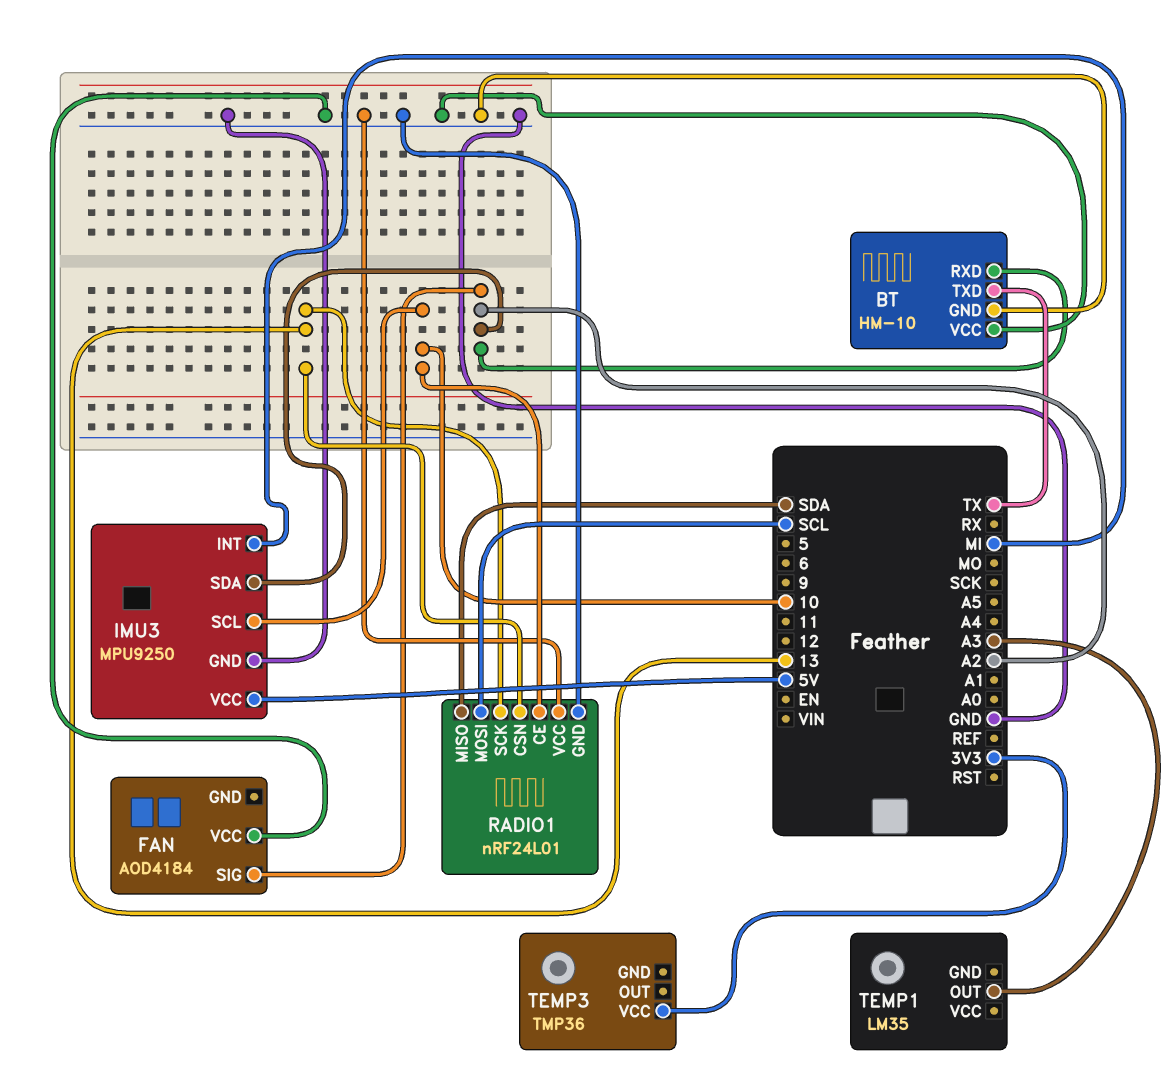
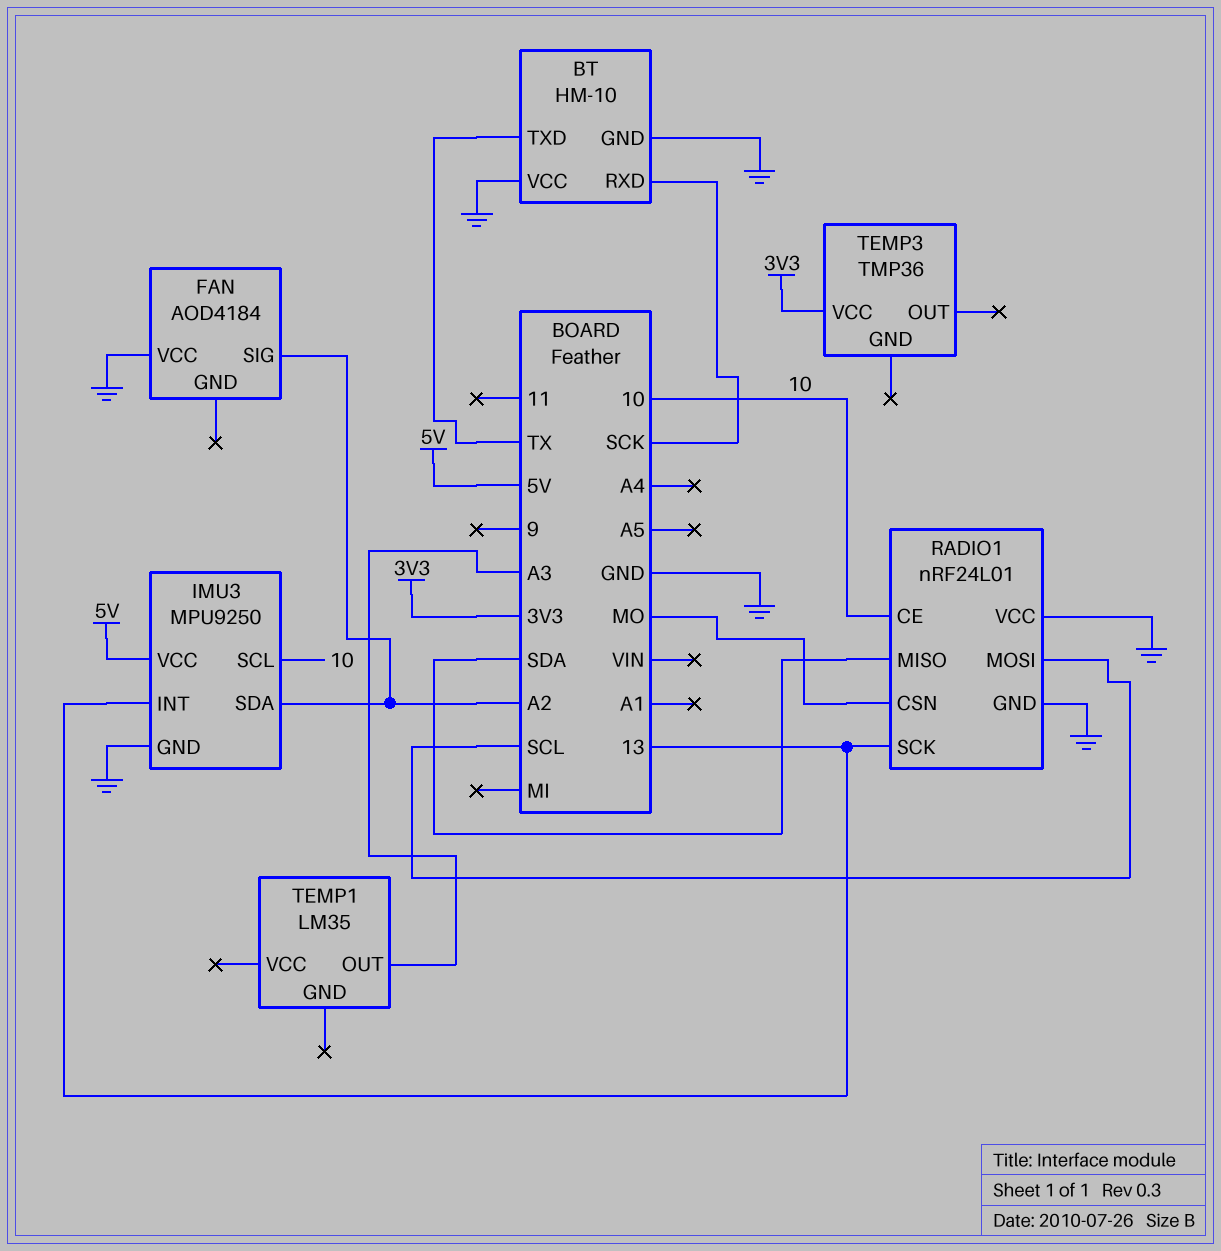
BT pin RXD: A2 -> SCK
IMU3 pin INT: MI -> 13
RADIO1 pin CSN: 13 -> MO

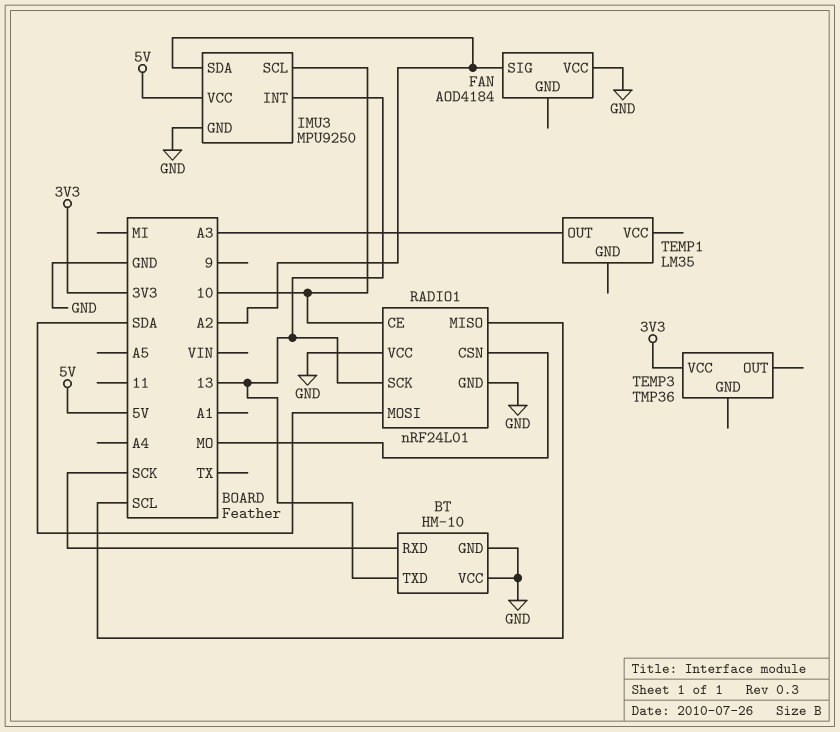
BT pin TXD: TX -> 13
RADIO1 pin MISO: SDA -> SCL
RADIO1 pin MOSI: SCL -> SDA

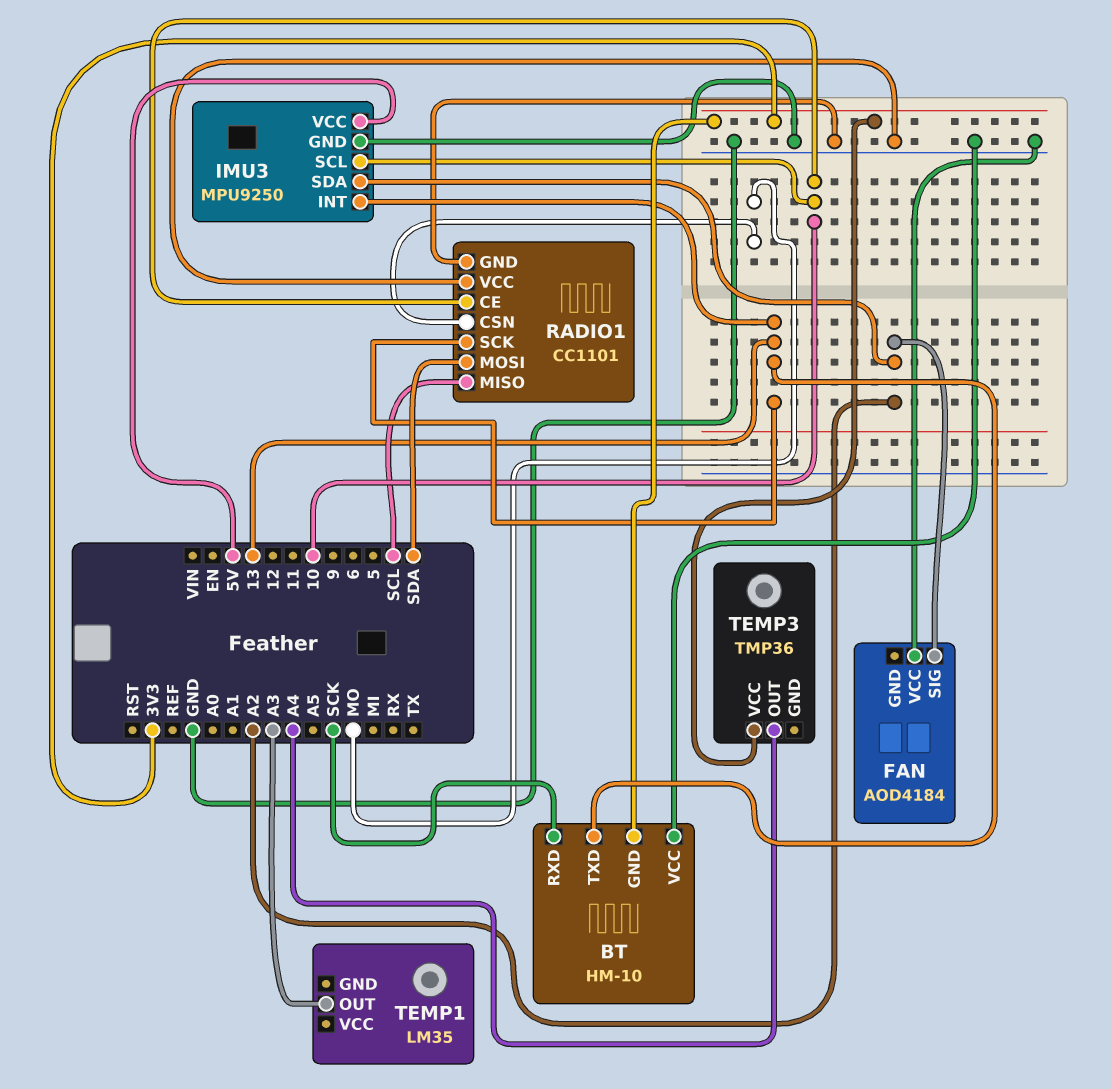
BT pin GND: GND -> 3V3
RADIO1: nRF24L01 -> CC1101
TEMP3 pin OUT: none -> A4

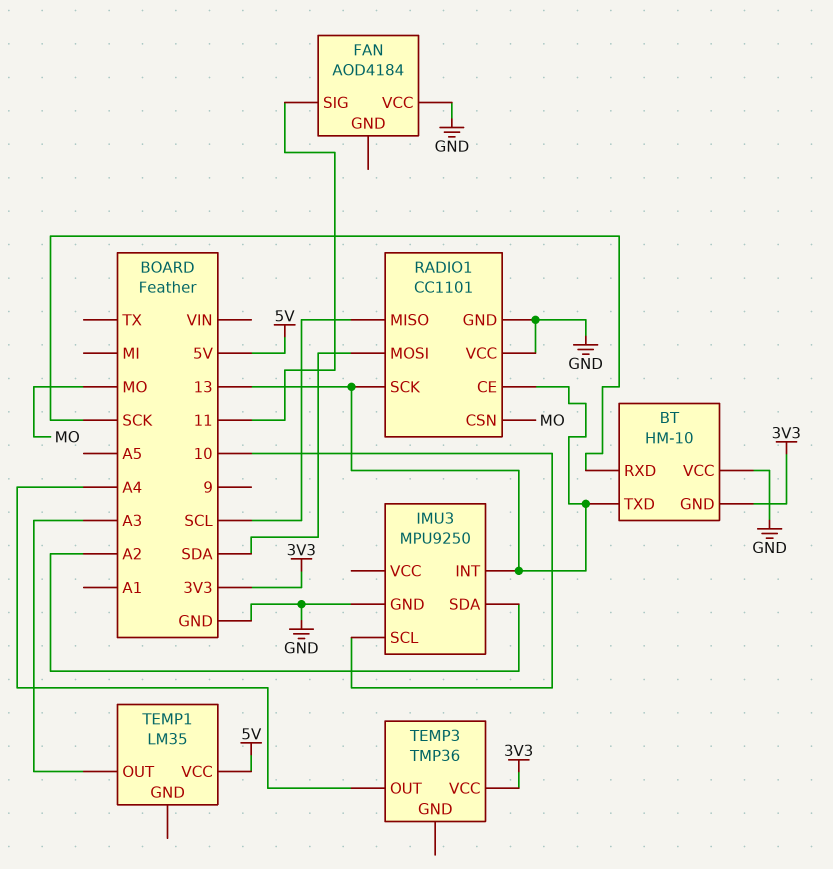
FAN pin SIG: A2 -> 11
IMU3 pin VCC: 5V -> none
RADIO1 pin CE: 10 -> 13
TEMP1 pin VCC: none -> 5V

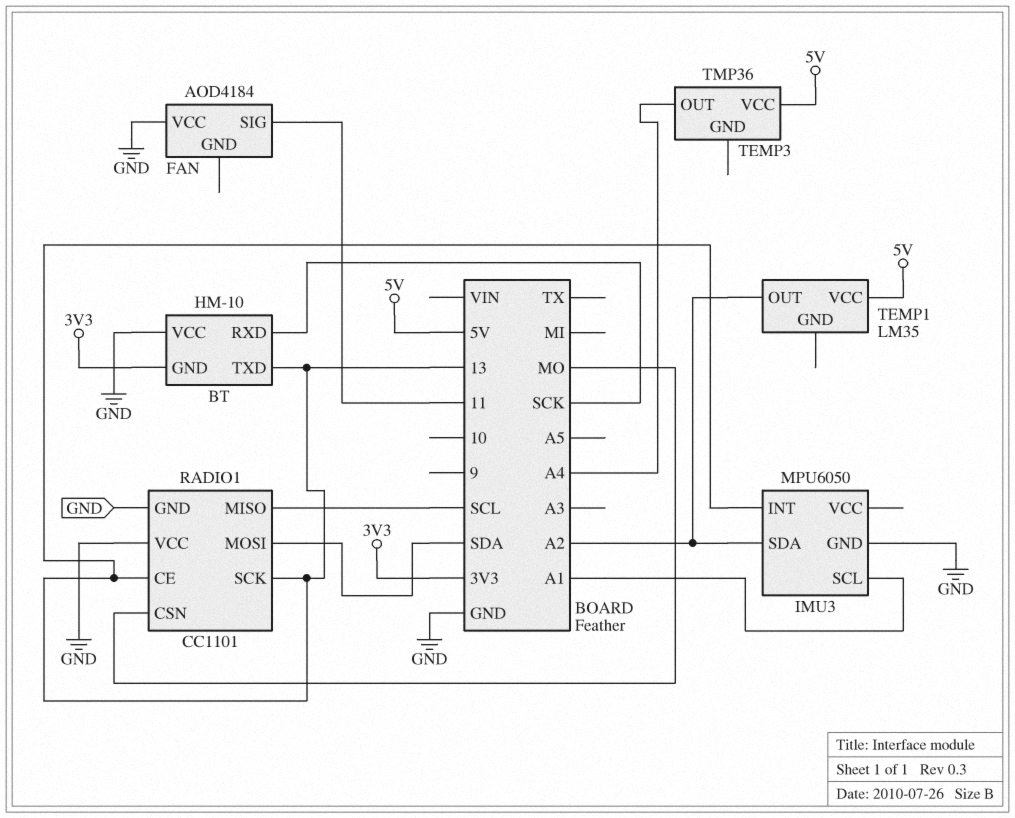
IMU3: MPU9250 -> MPU6050
IMU3 pin SCL: 10 -> A1
TEMP1 pin OUT: A3 -> A2
TEMP3 pin VCC: 3V3 -> 5V

